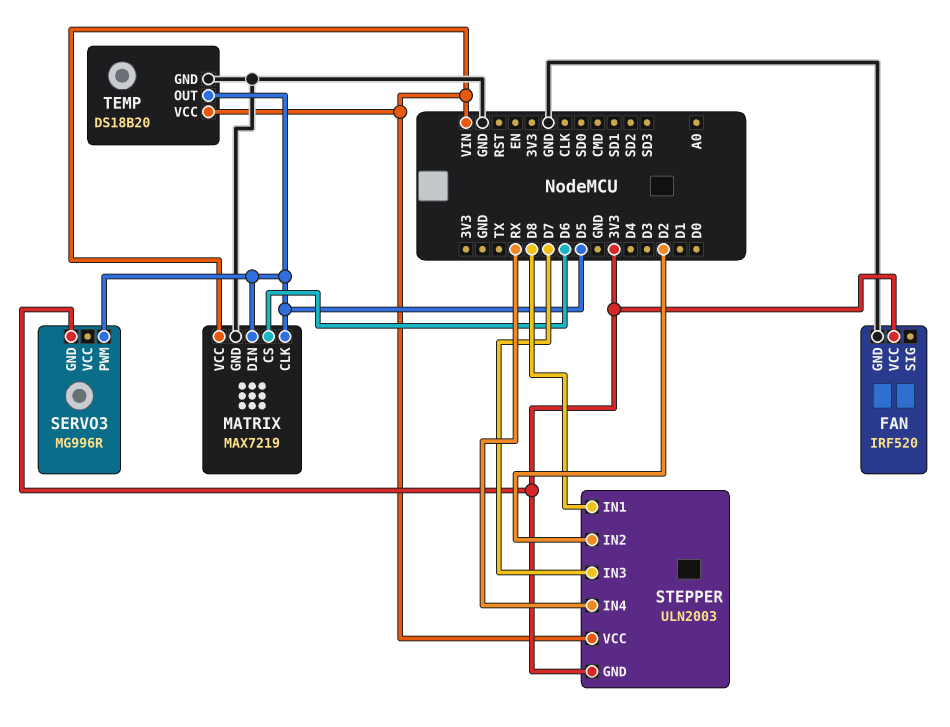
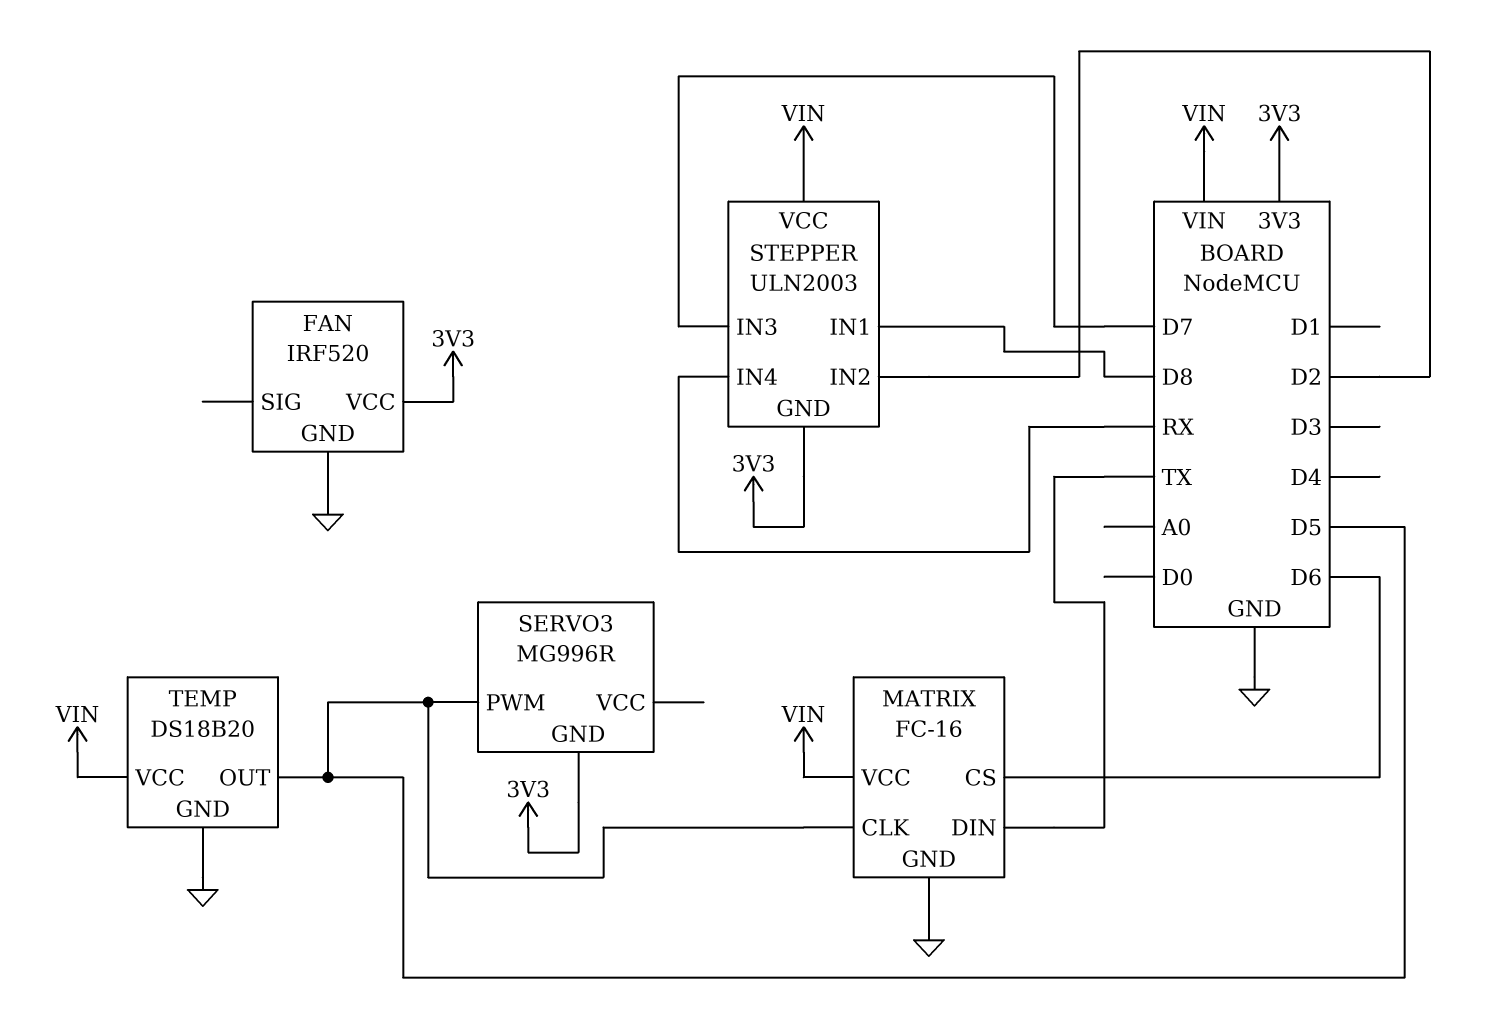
MATRIX: MAX7219 -> FC-16
MATRIX pin DIN: D5 -> TX

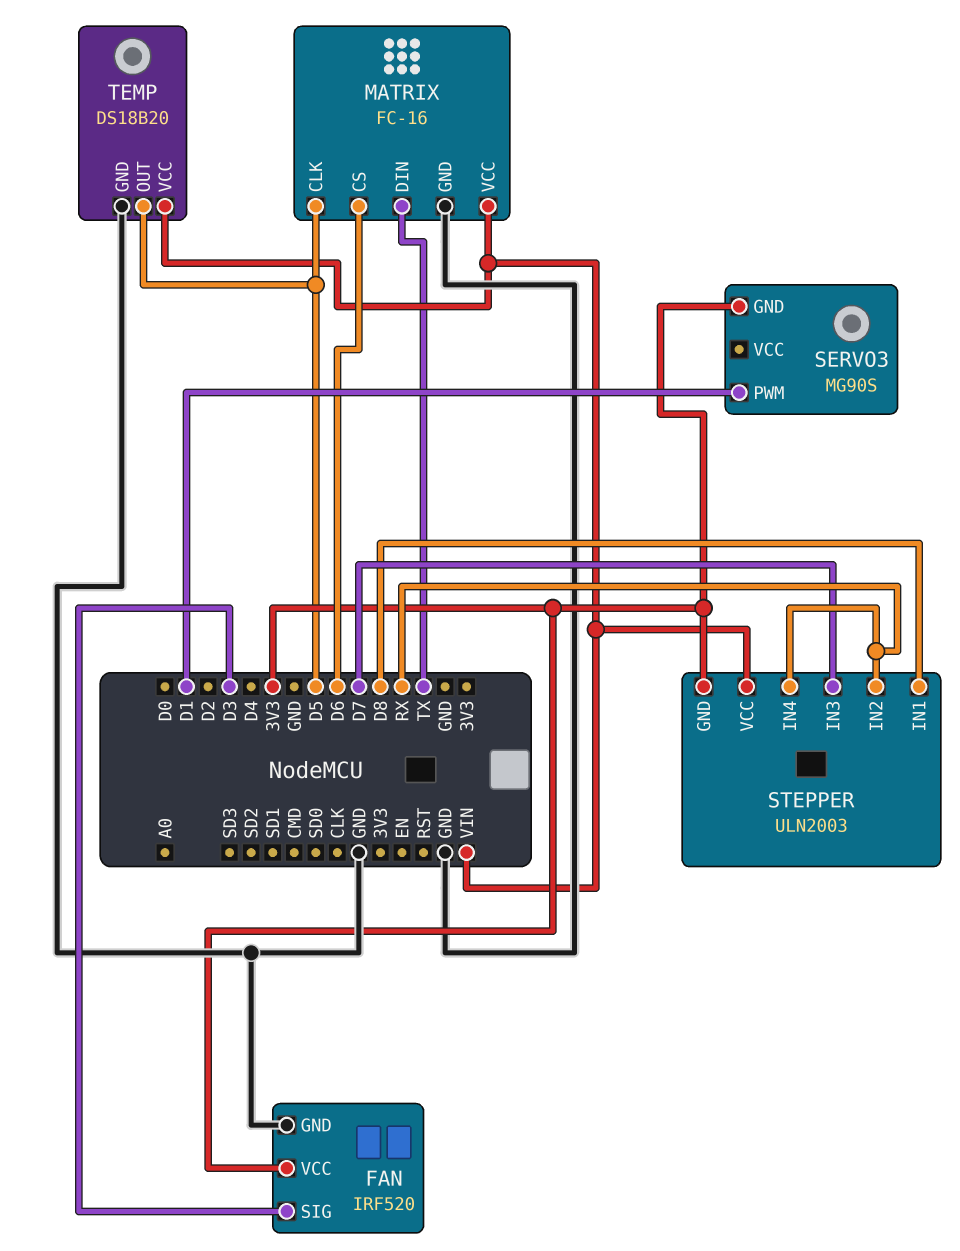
FAN pin SIG: none -> D3
SERVO3: MG996R -> MG90S
SERVO3 pin PWM: D5 -> D1
STEPPER pin IN2: D2 -> RX

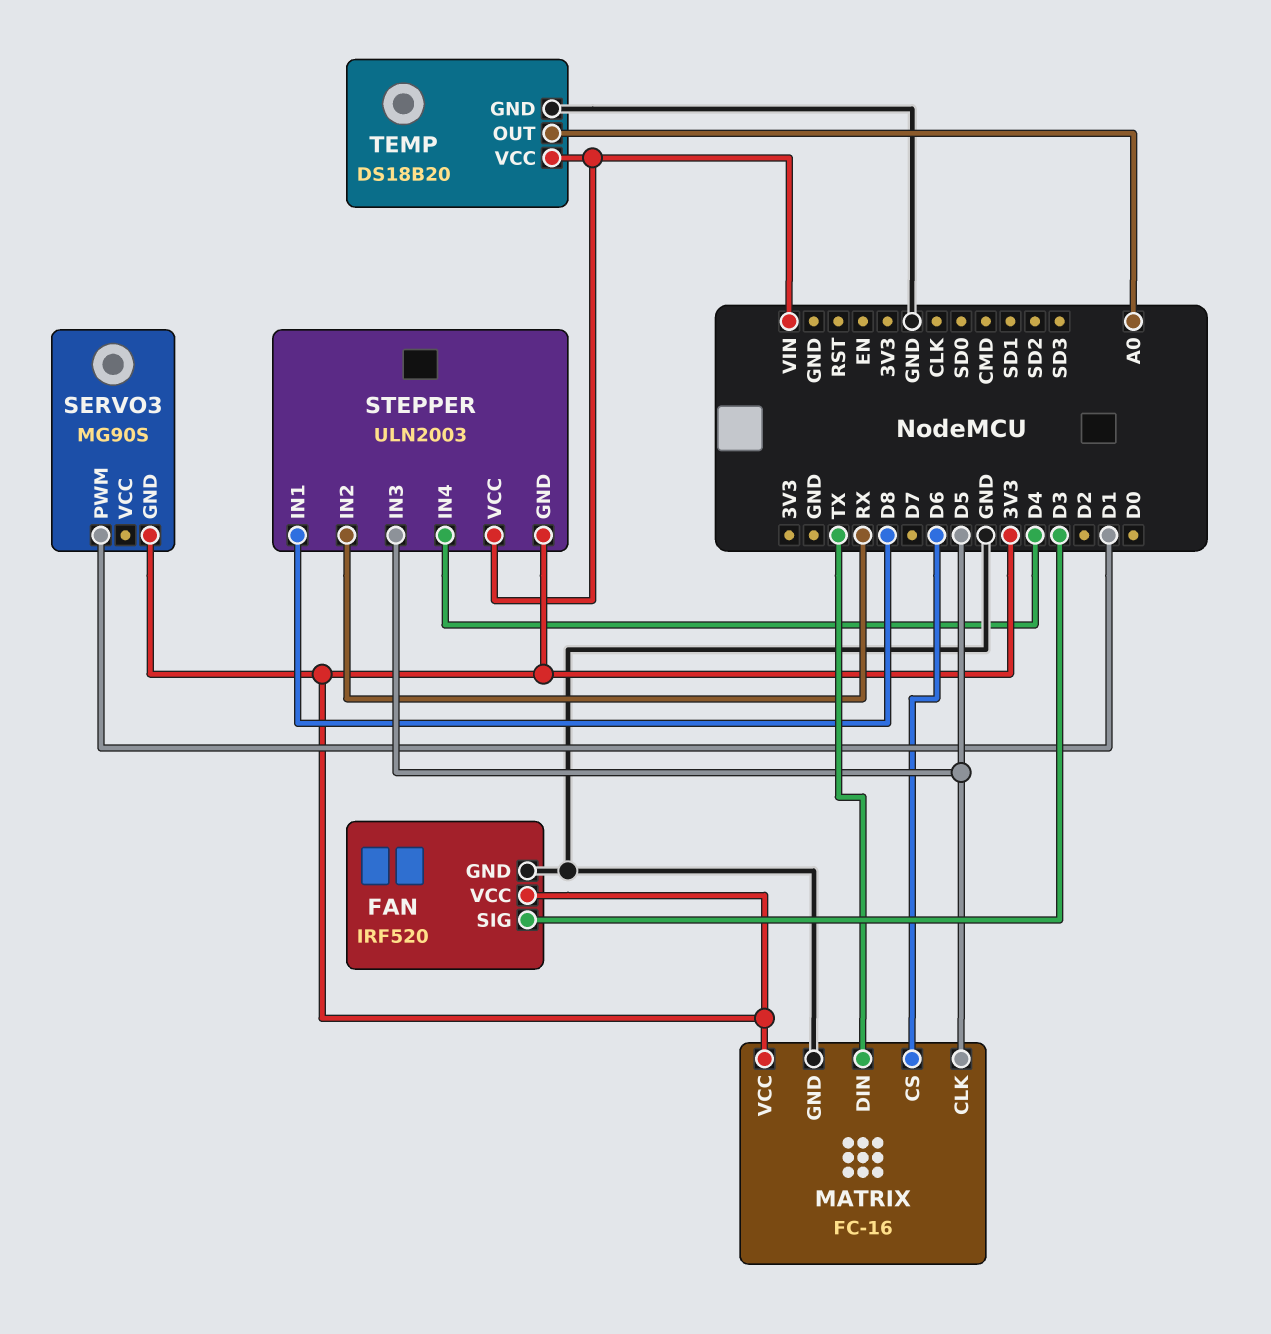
MATRIX pin VCC: VIN -> 3V3
STEPPER pin IN3: D7 -> D5
STEPPER pin IN4: RX -> D4
TEMP pin OUT: D5 -> A0

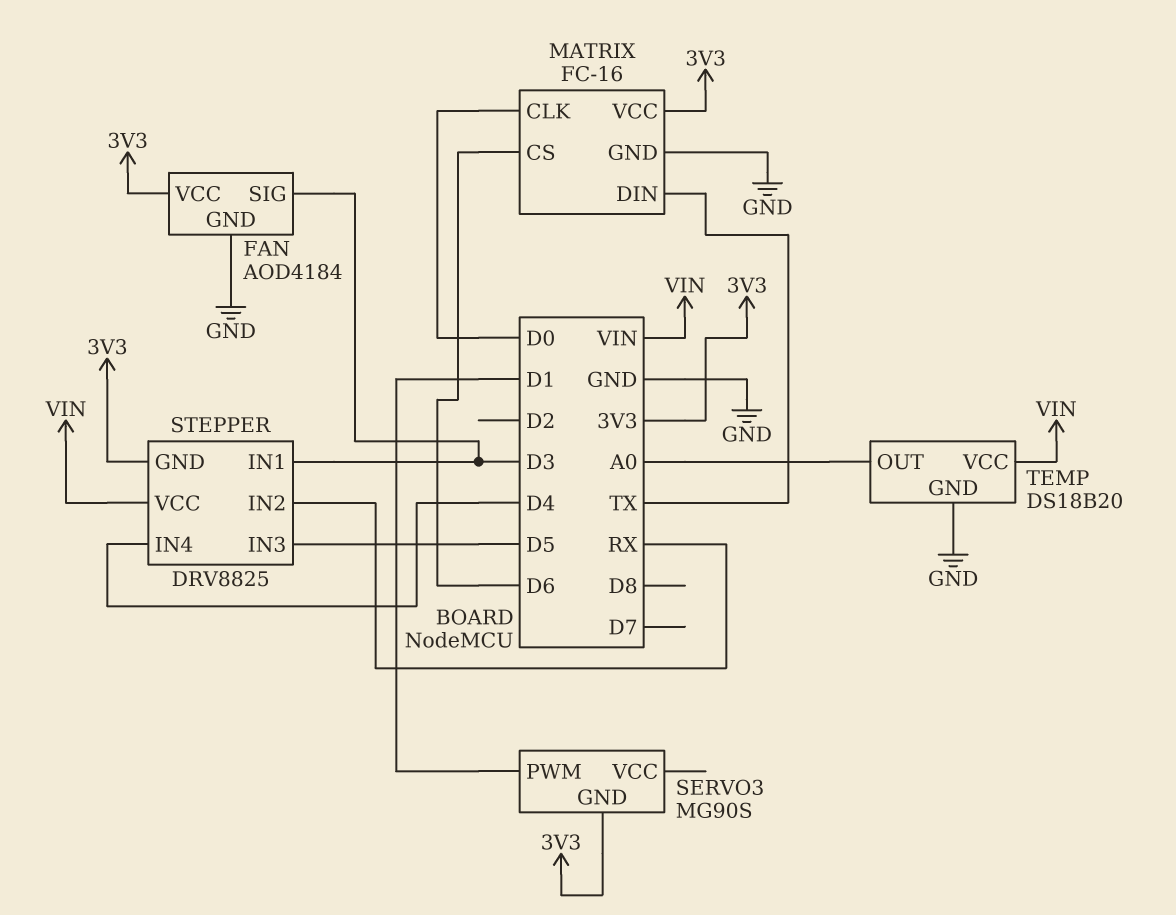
FAN: IRF520 -> AOD4184
MATRIX pin CLK: D5 -> D0
STEPPER: ULN2003 -> DRV8825
STEPPER pin IN1: D8 -> D3

